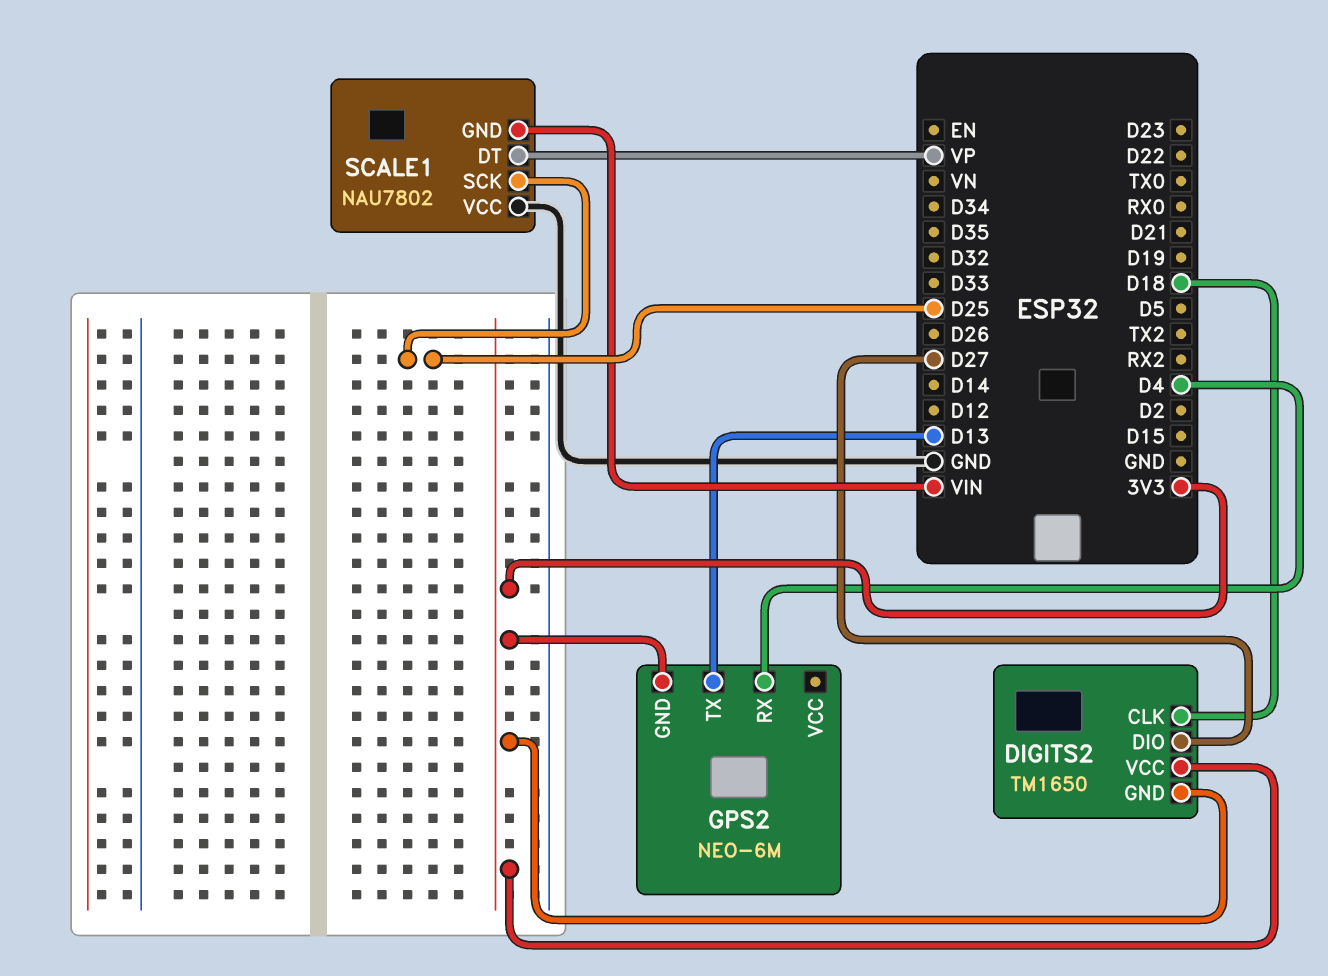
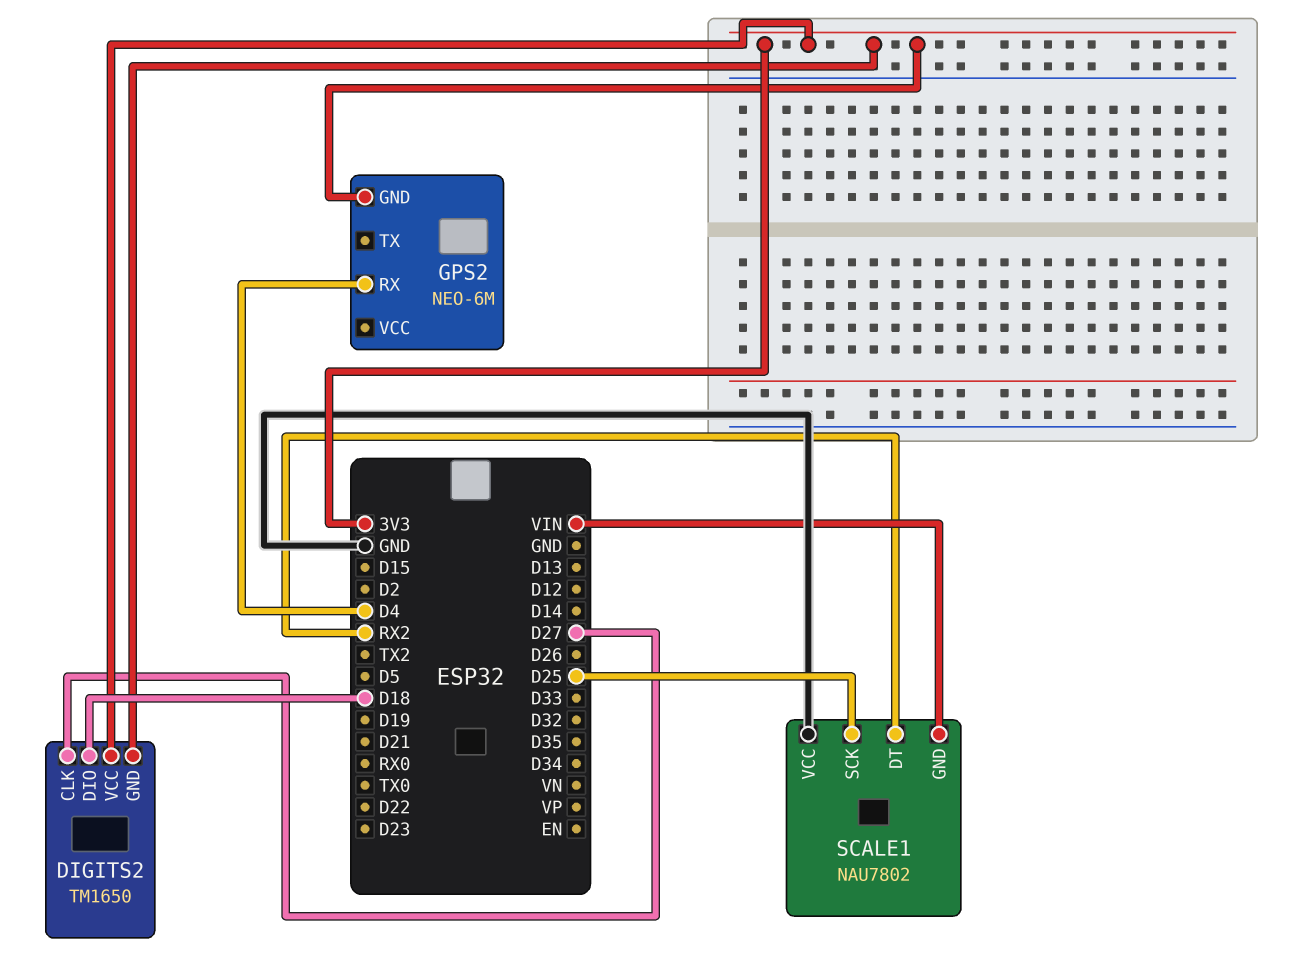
DIGITS2 pin CLK: D18 -> D27
DIGITS2 pin DIO: D27 -> D18
GPS2 pin TX: D13 -> none
SCALE1 pin DT: VP -> RX2

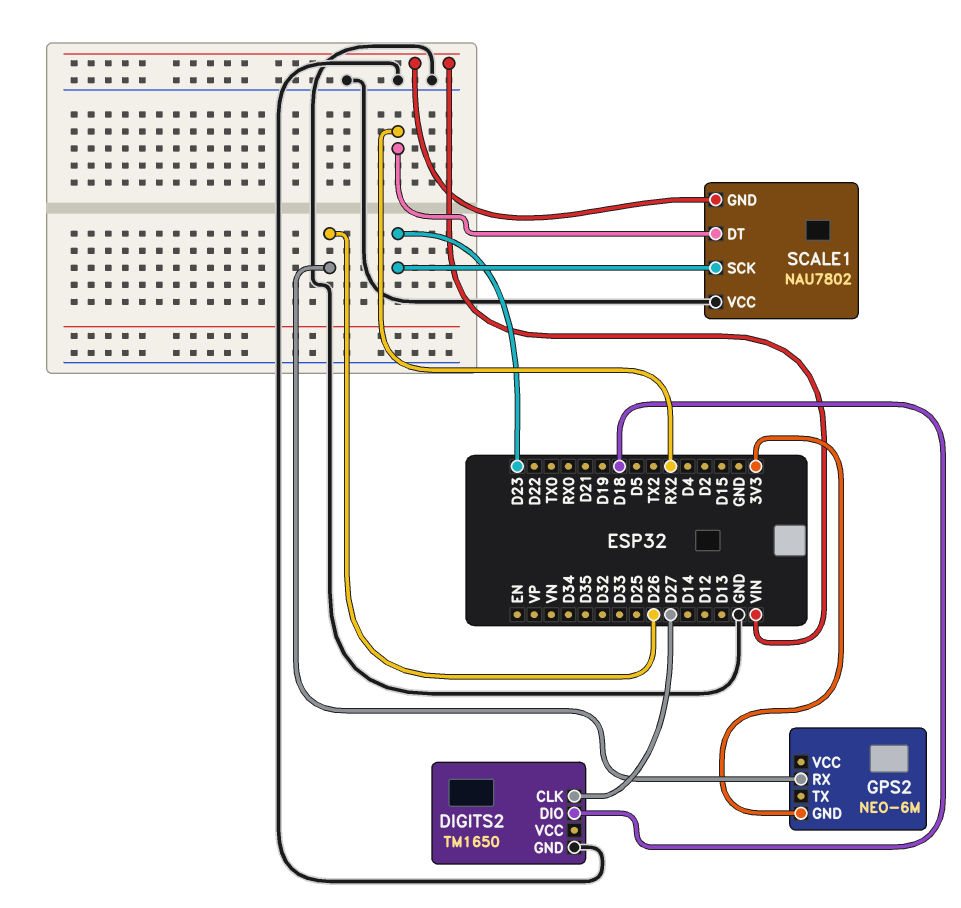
DIGITS2 pin GND: 3V3 -> GND
DIGITS2 pin VCC: 3V3 -> none
GPS2 pin RX: D4 -> D26
SCALE1 pin SCK: D25 -> D23

